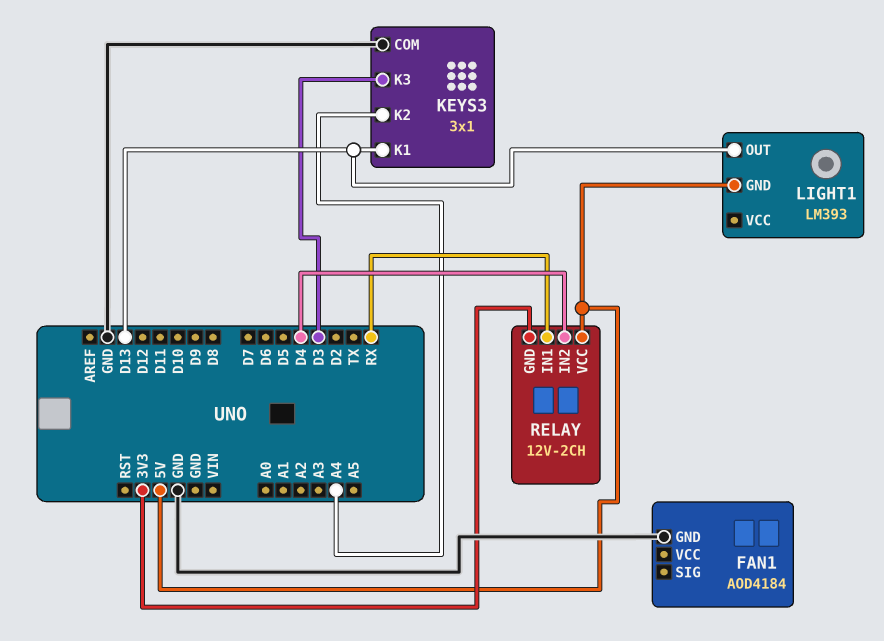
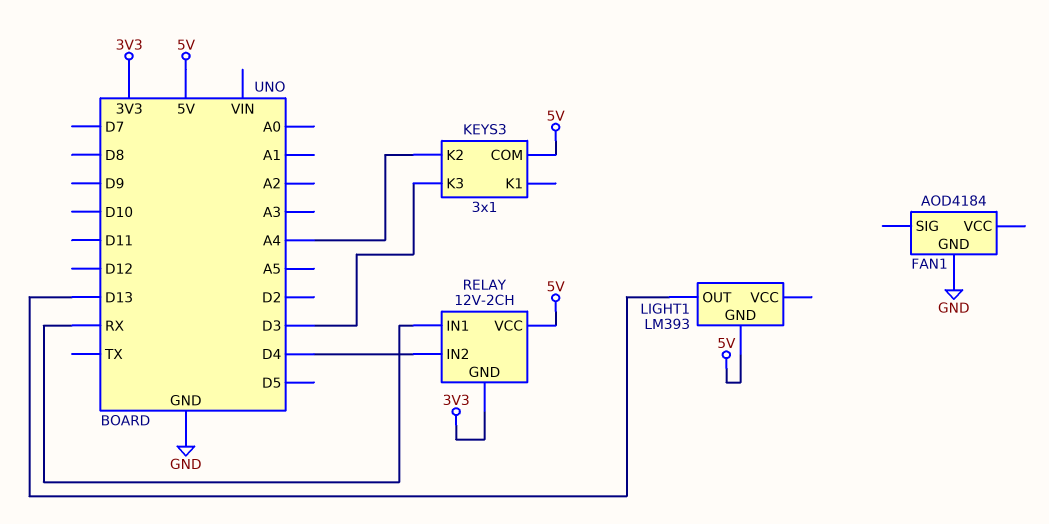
KEYS3 pin COM: GND -> 5V
KEYS3 pin K1: D13 -> none

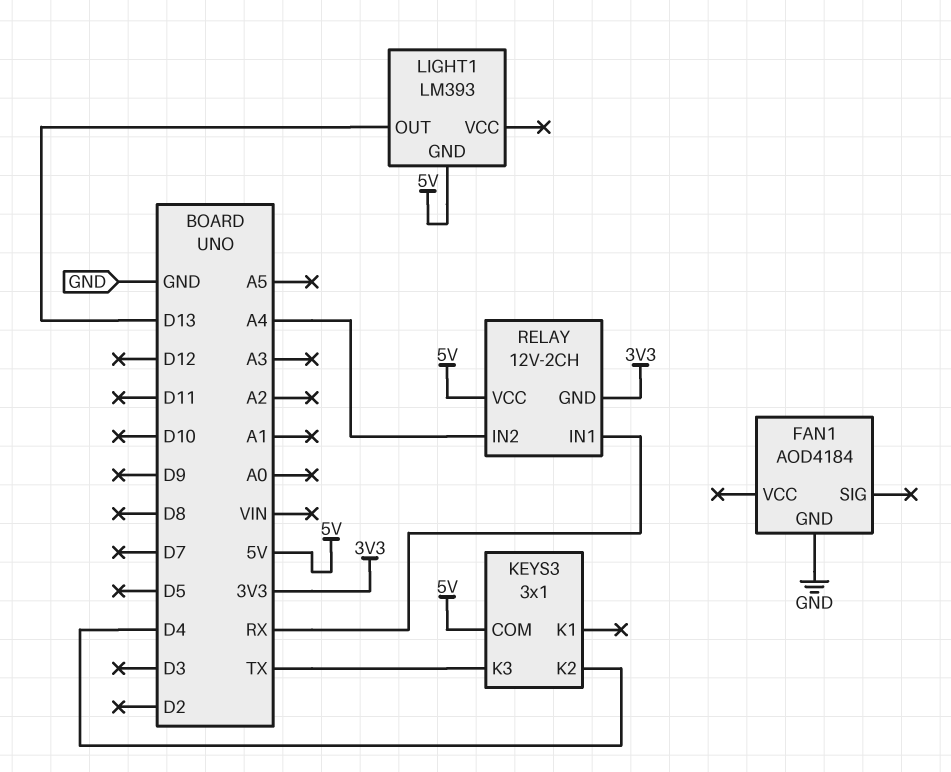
KEYS3 pin K2: A4 -> D4
KEYS3 pin K3: D3 -> TX
RELAY pin IN2: D4 -> A4

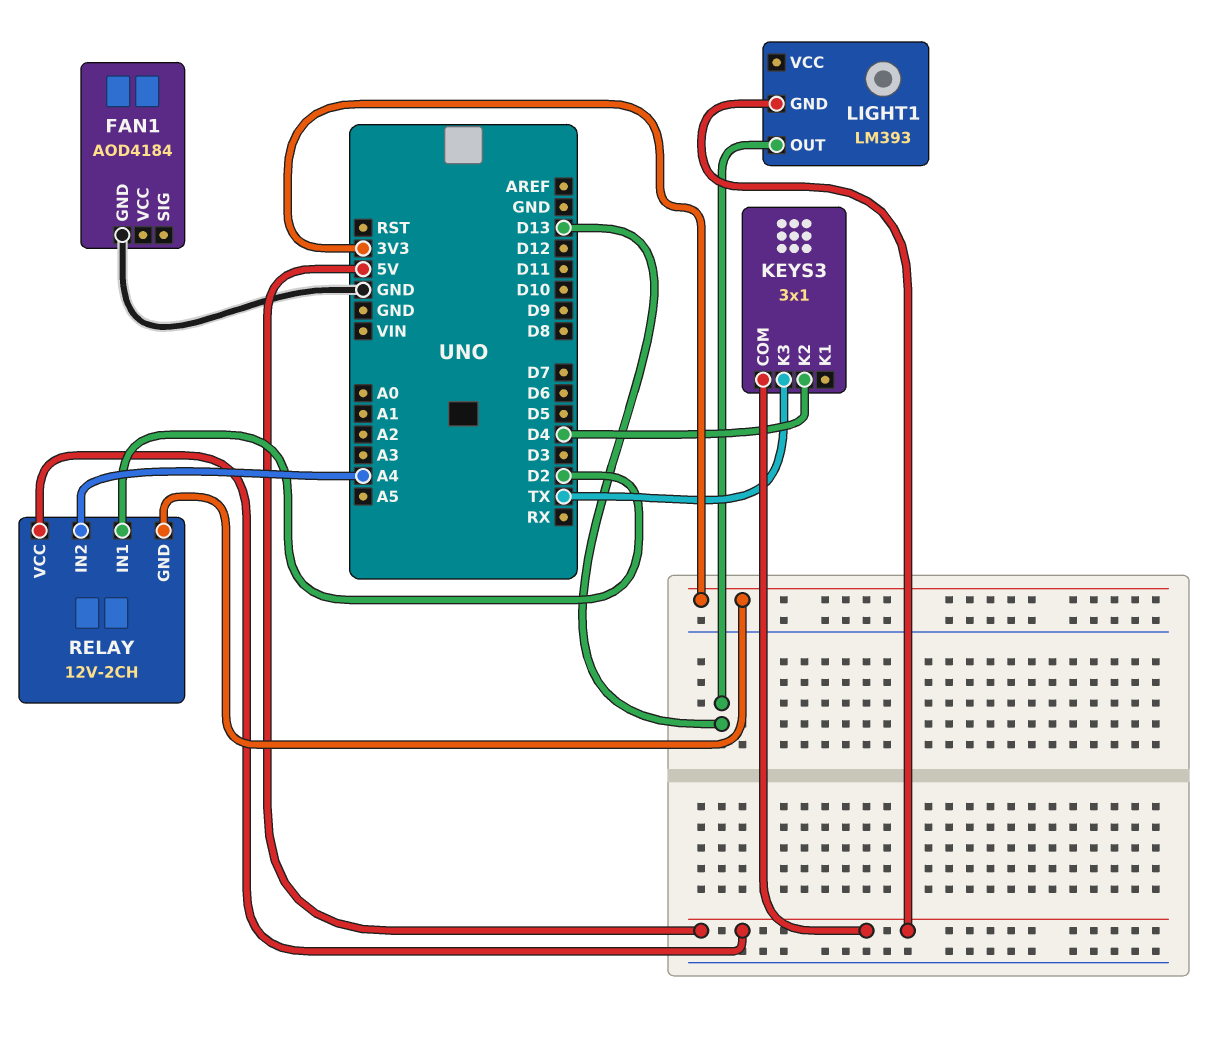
RELAY pin IN1: RX -> D2

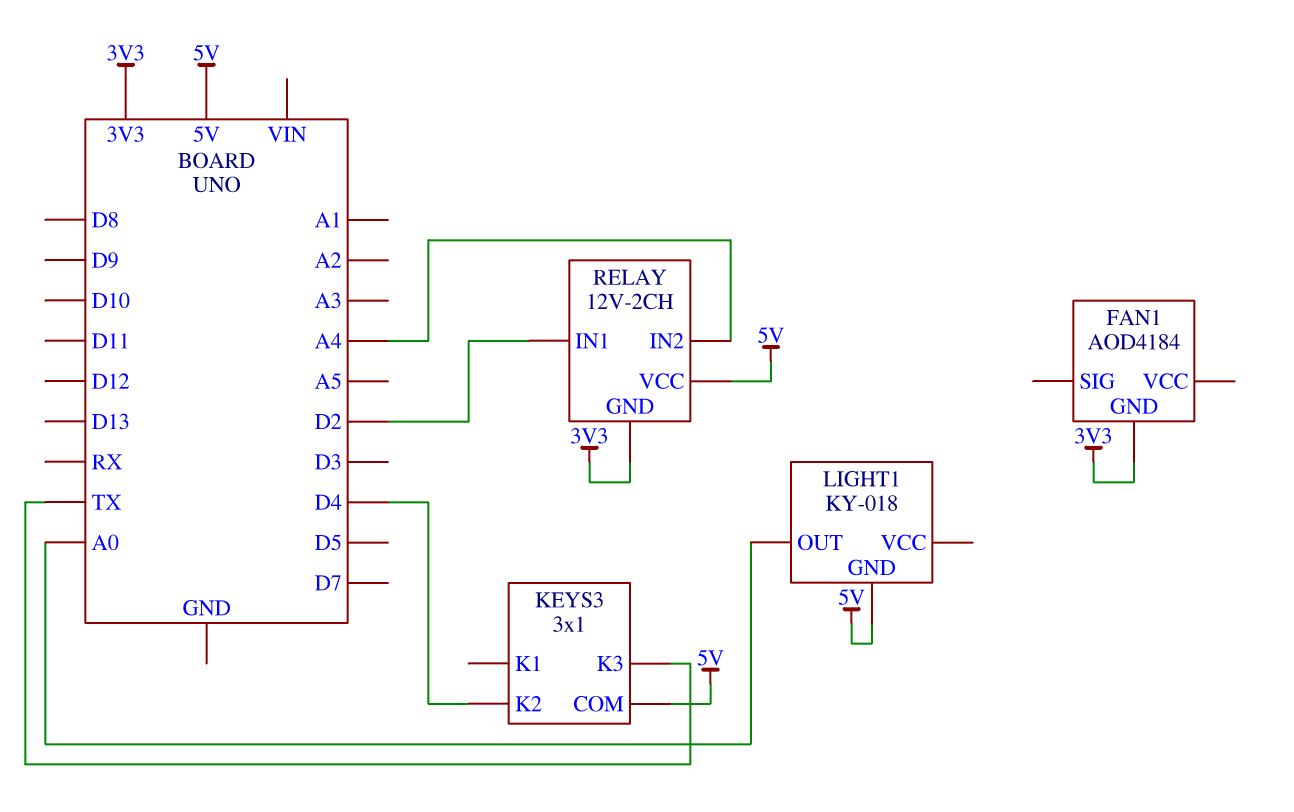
FAN1 pin GND: GND -> 3V3
LIGHT1: LM393 -> KY-018
LIGHT1 pin OUT: D13 -> A0

